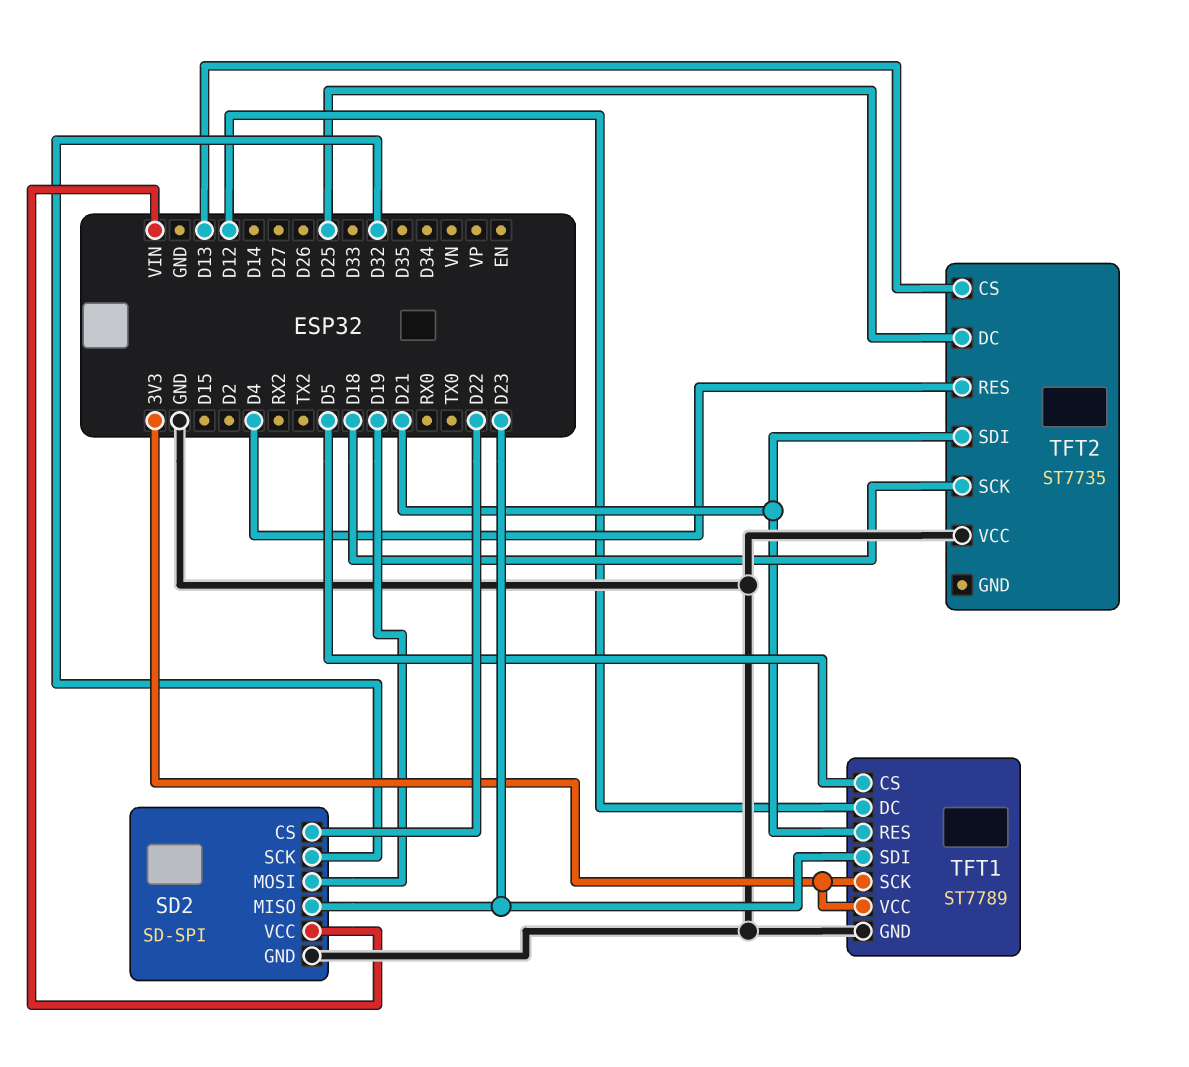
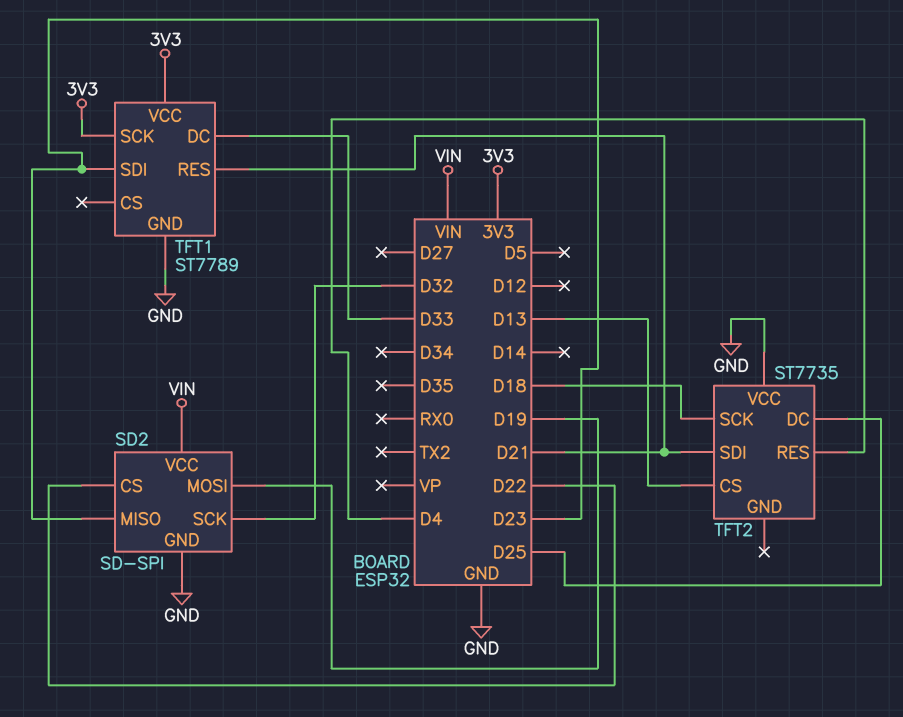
TFT1 pin CS: D5 -> none
TFT1 pin DC: D12 -> D33

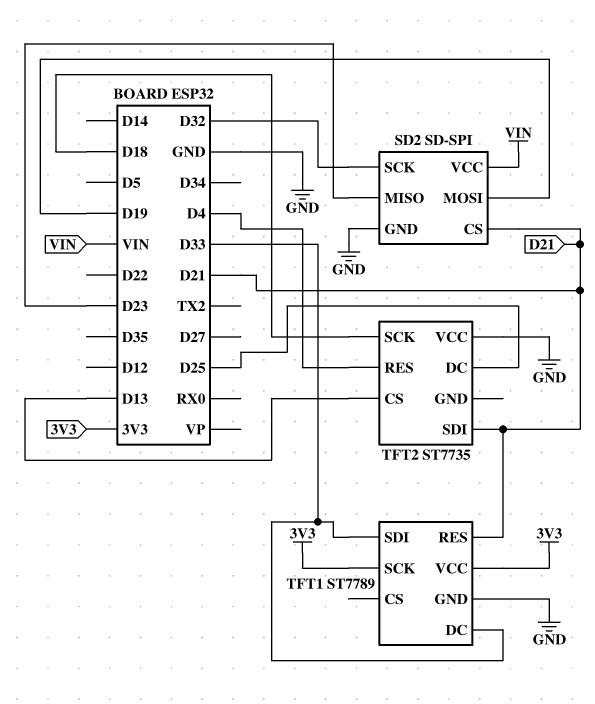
SD2 pin CS: D22 -> D21
TFT1 pin SDI: D23 -> D33

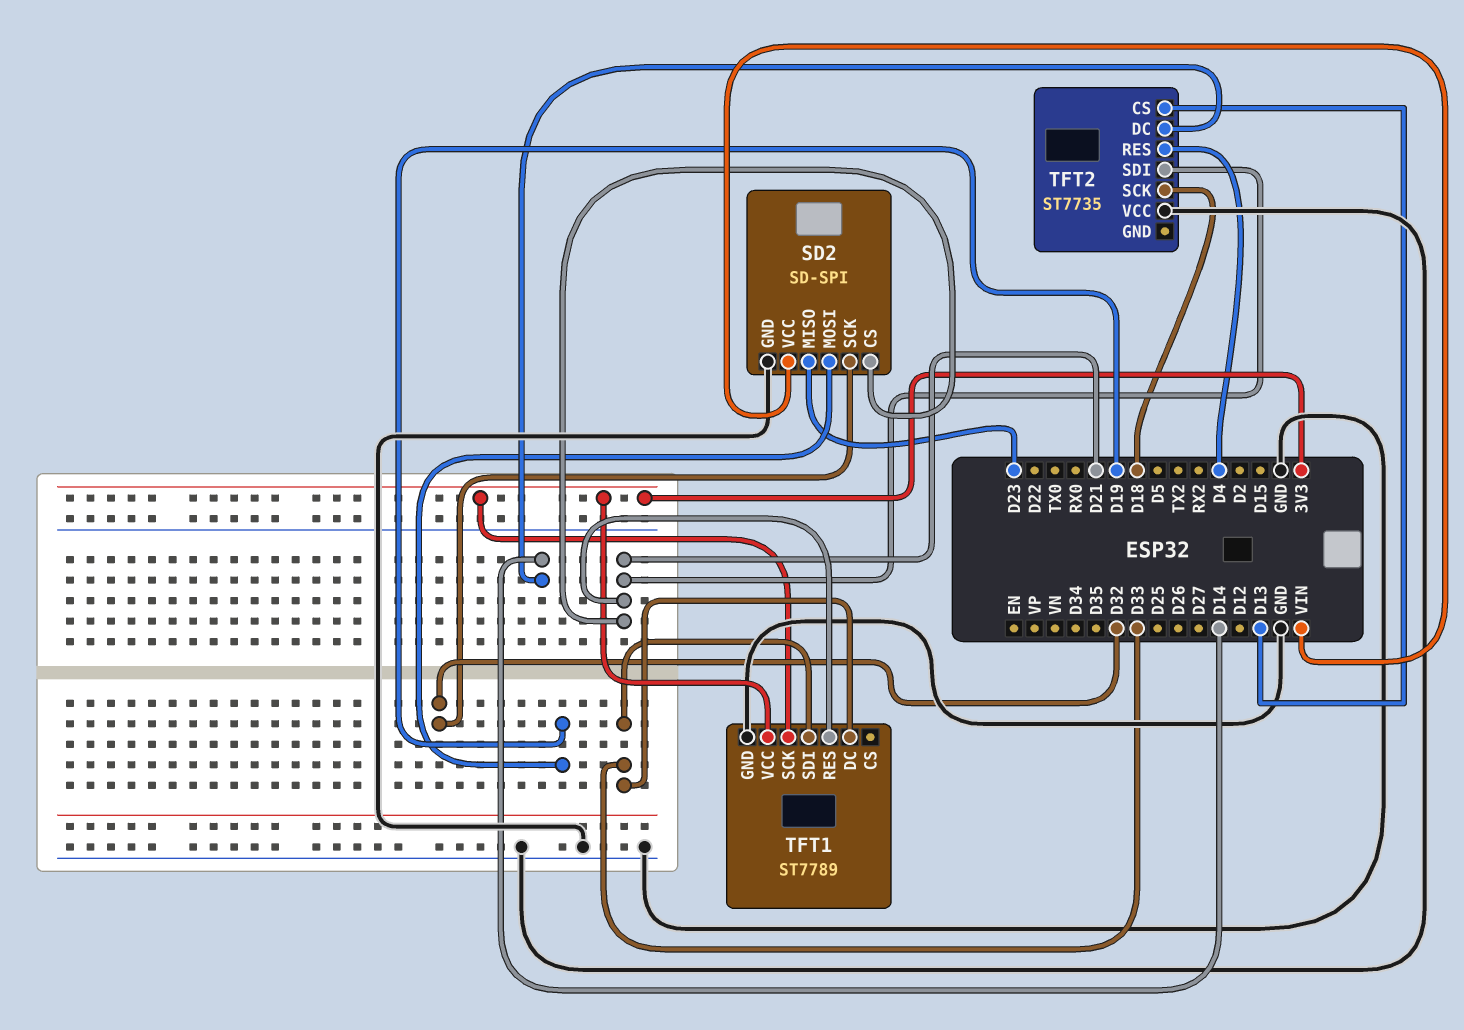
TFT2 pin DC: D25 -> D14

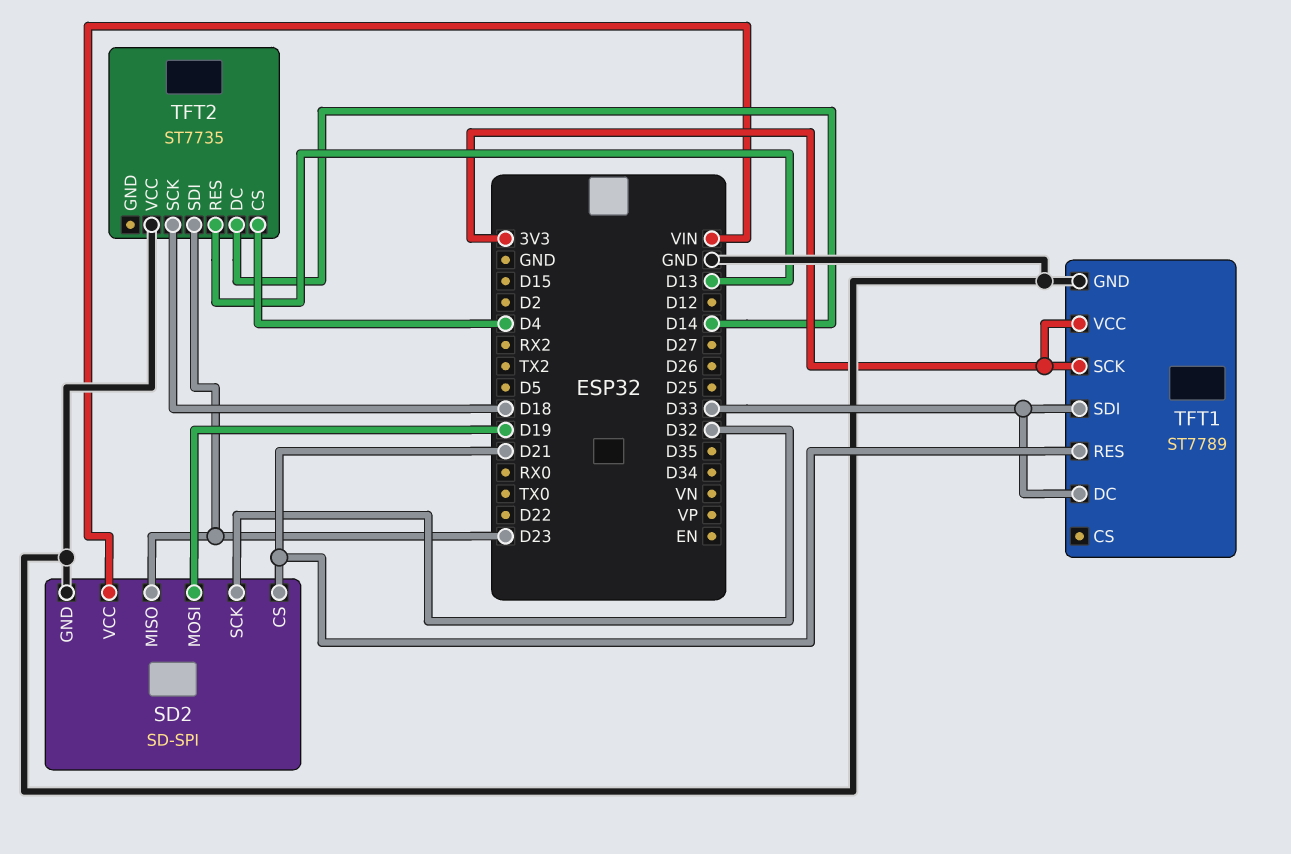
TFT2 pin CS: D13 -> D4
TFT2 pin RES: D4 -> D13
TFT2 pin SDI: D21 -> D23

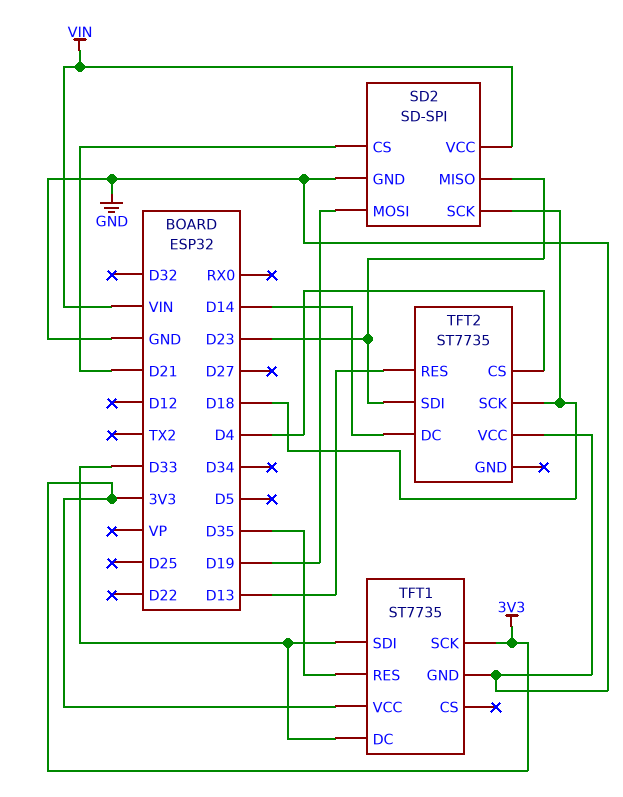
SD2 pin SCK: D32 -> D18
TFT1: ST7789 -> ST7735
TFT1 pin RES: D21 -> D35

